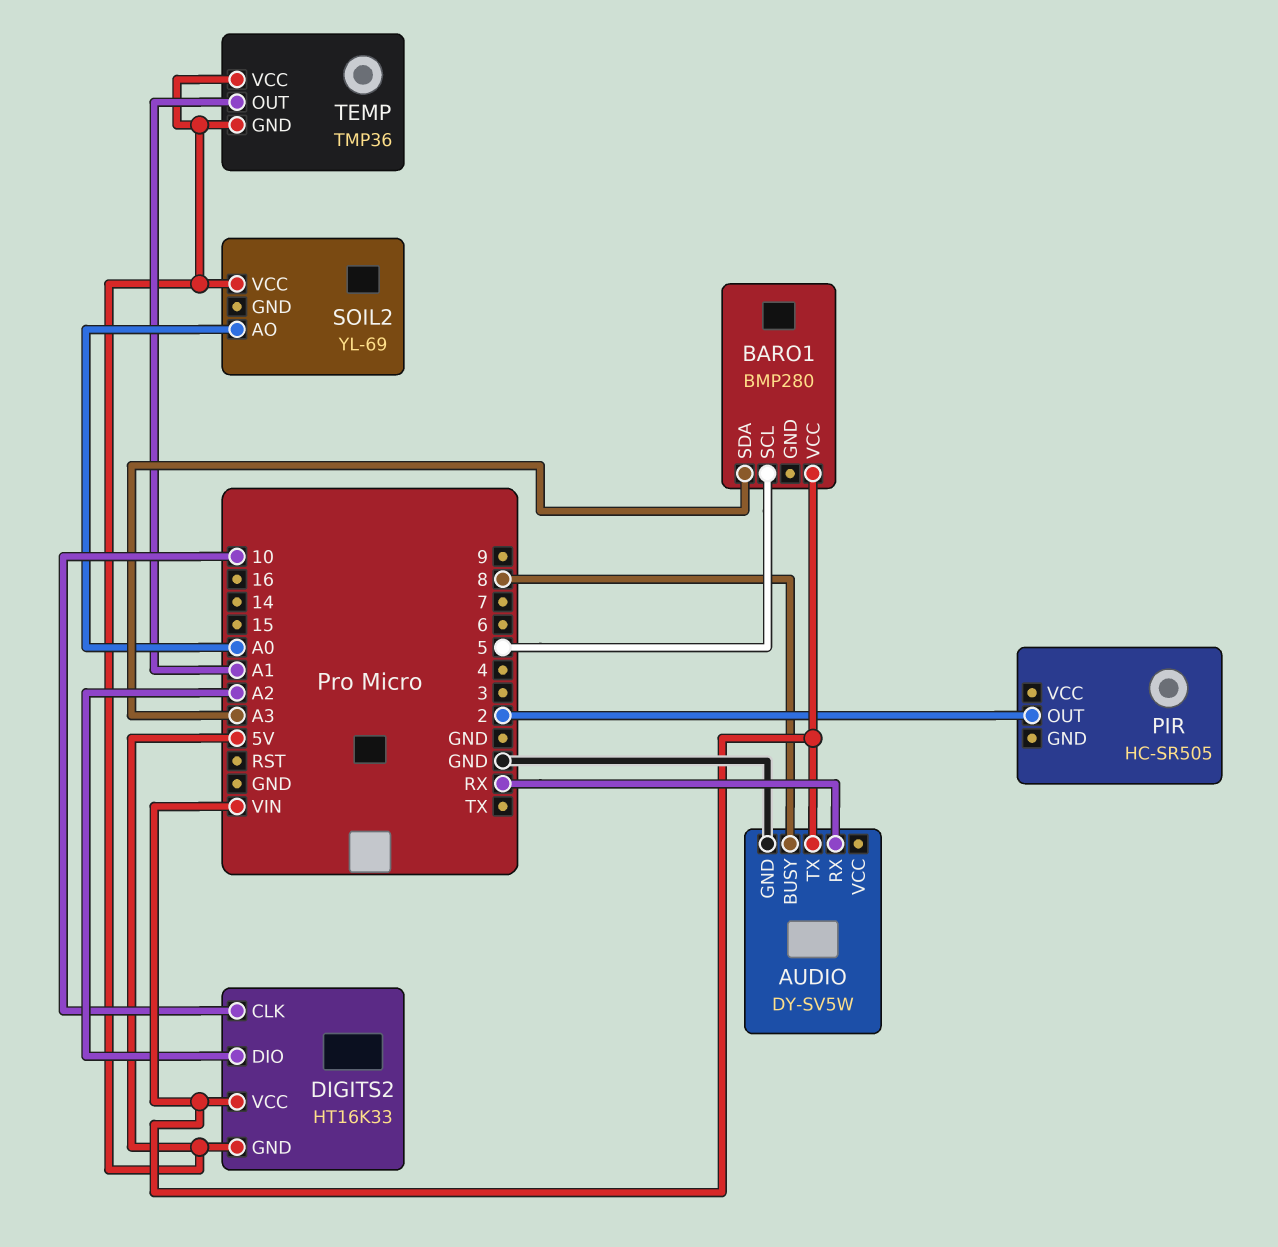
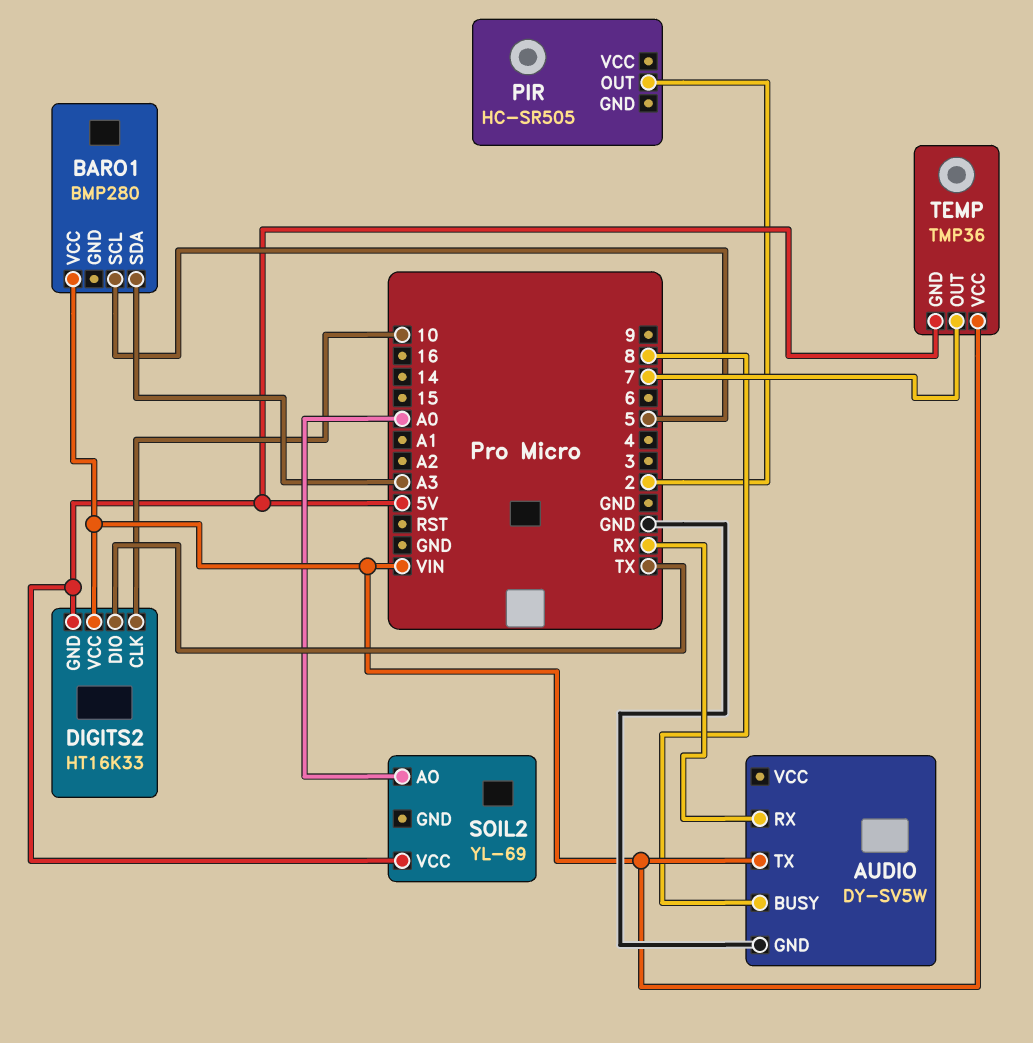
DIGITS2 pin DIO: A2 -> TX
TEMP pin OUT: A1 -> 7
TEMP pin VCC: 5V -> VIN

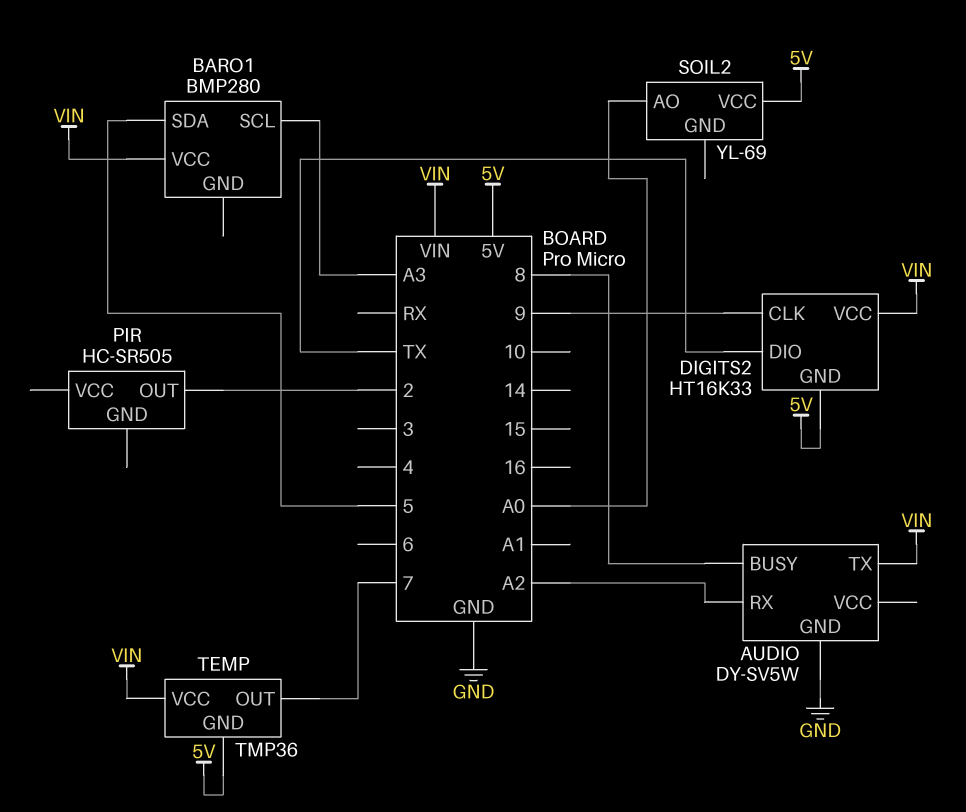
AUDIO pin RX: RX -> A2
BARO1 pin SCL: 5 -> A3
BARO1 pin SDA: A3 -> 5
DIGITS2 pin CLK: 10 -> 9

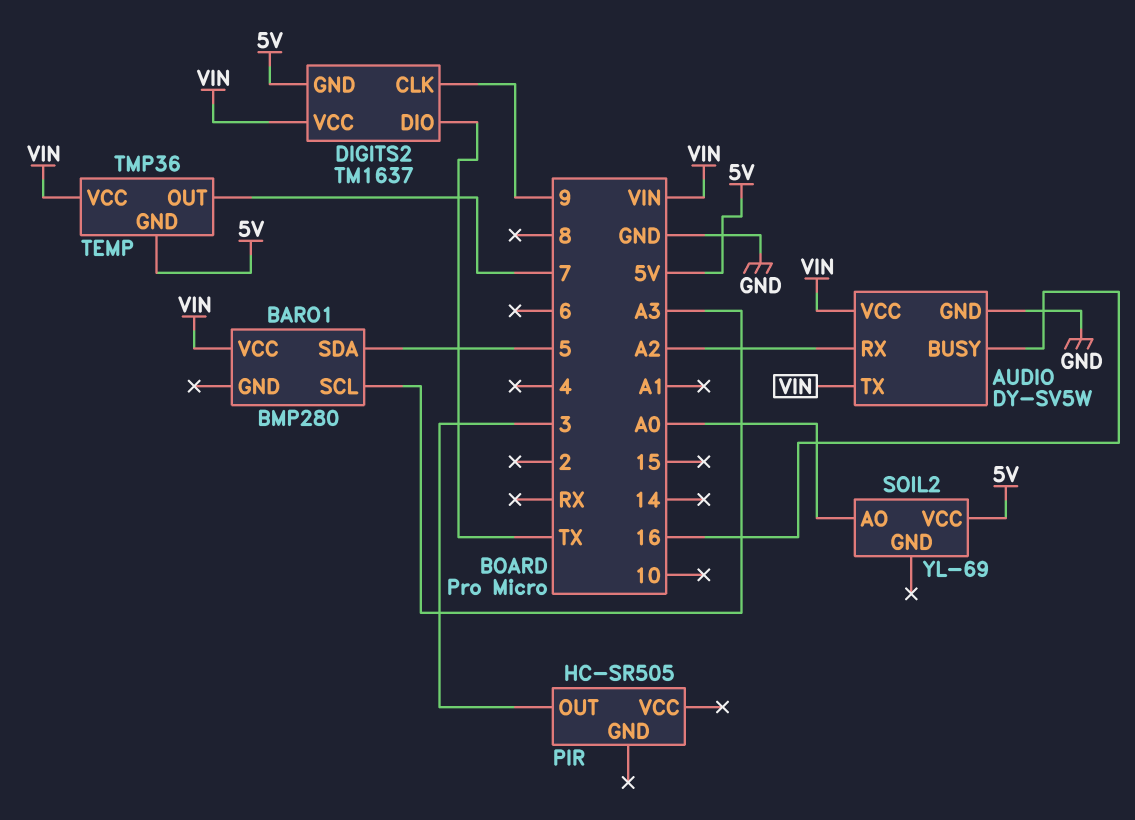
AUDIO pin BUSY: 8 -> 16
AUDIO pin VCC: none -> VIN
DIGITS2: HT16K33 -> TM1637
PIR pin OUT: 2 -> 3

